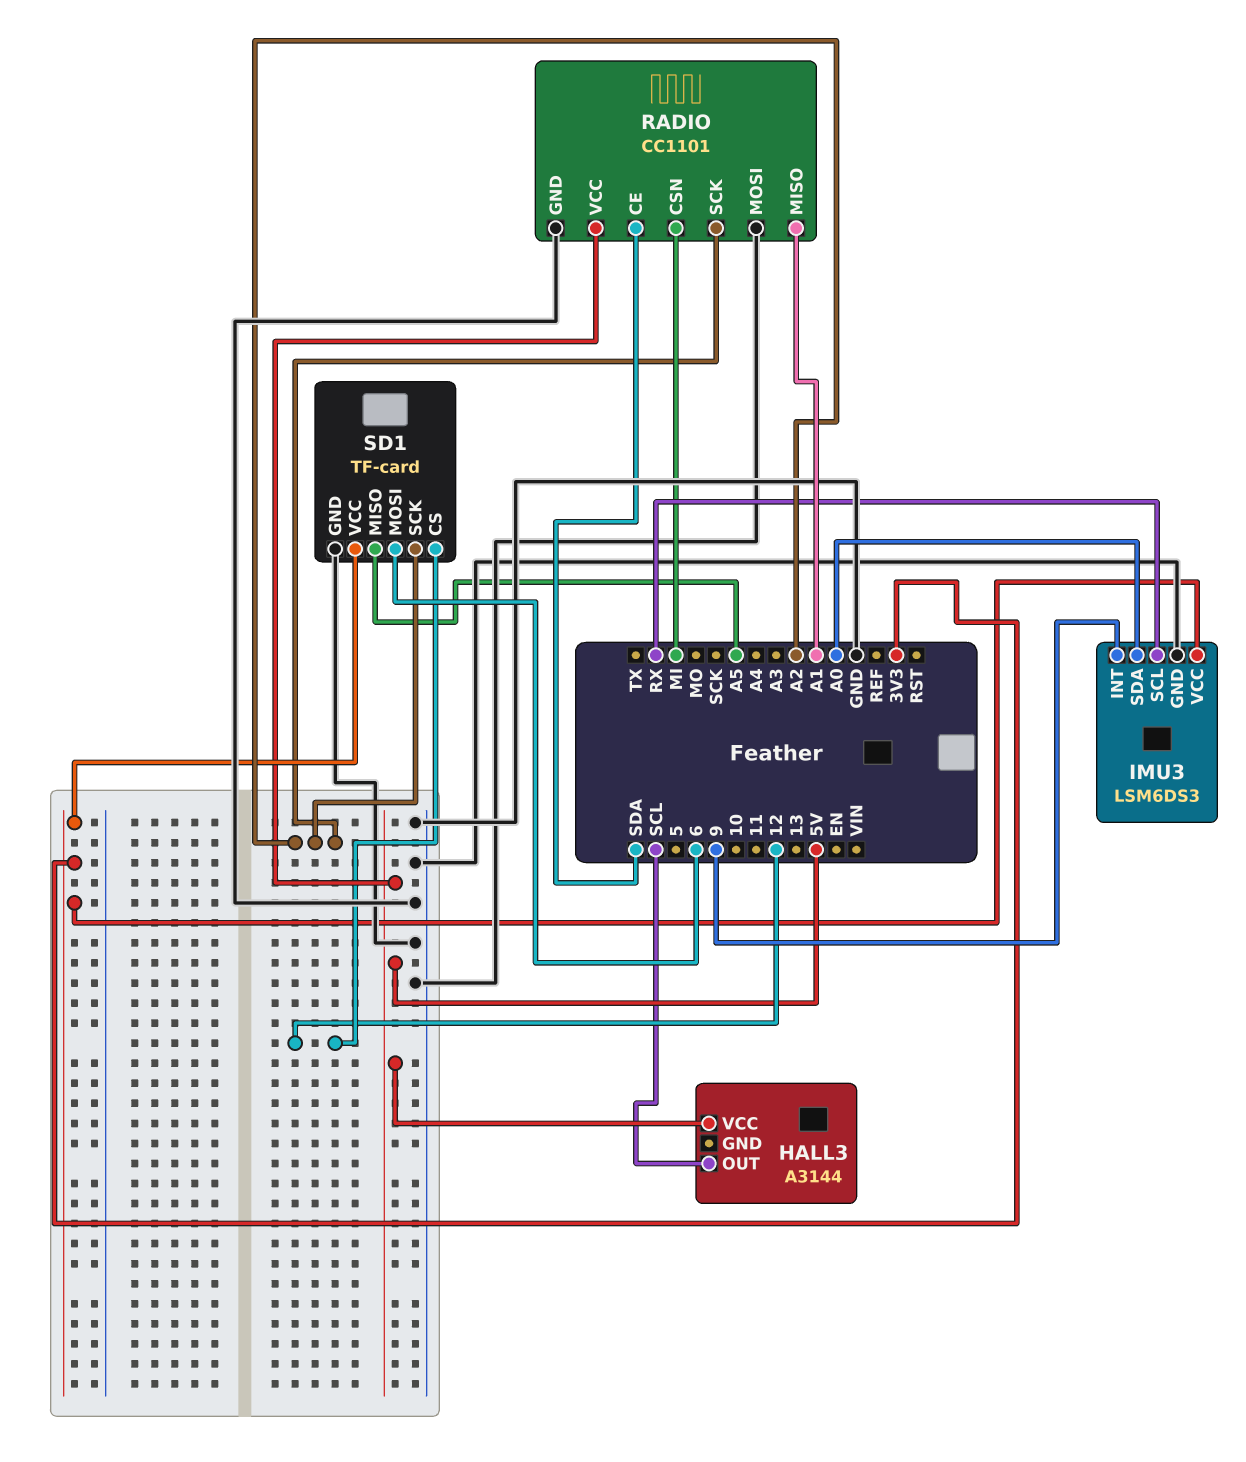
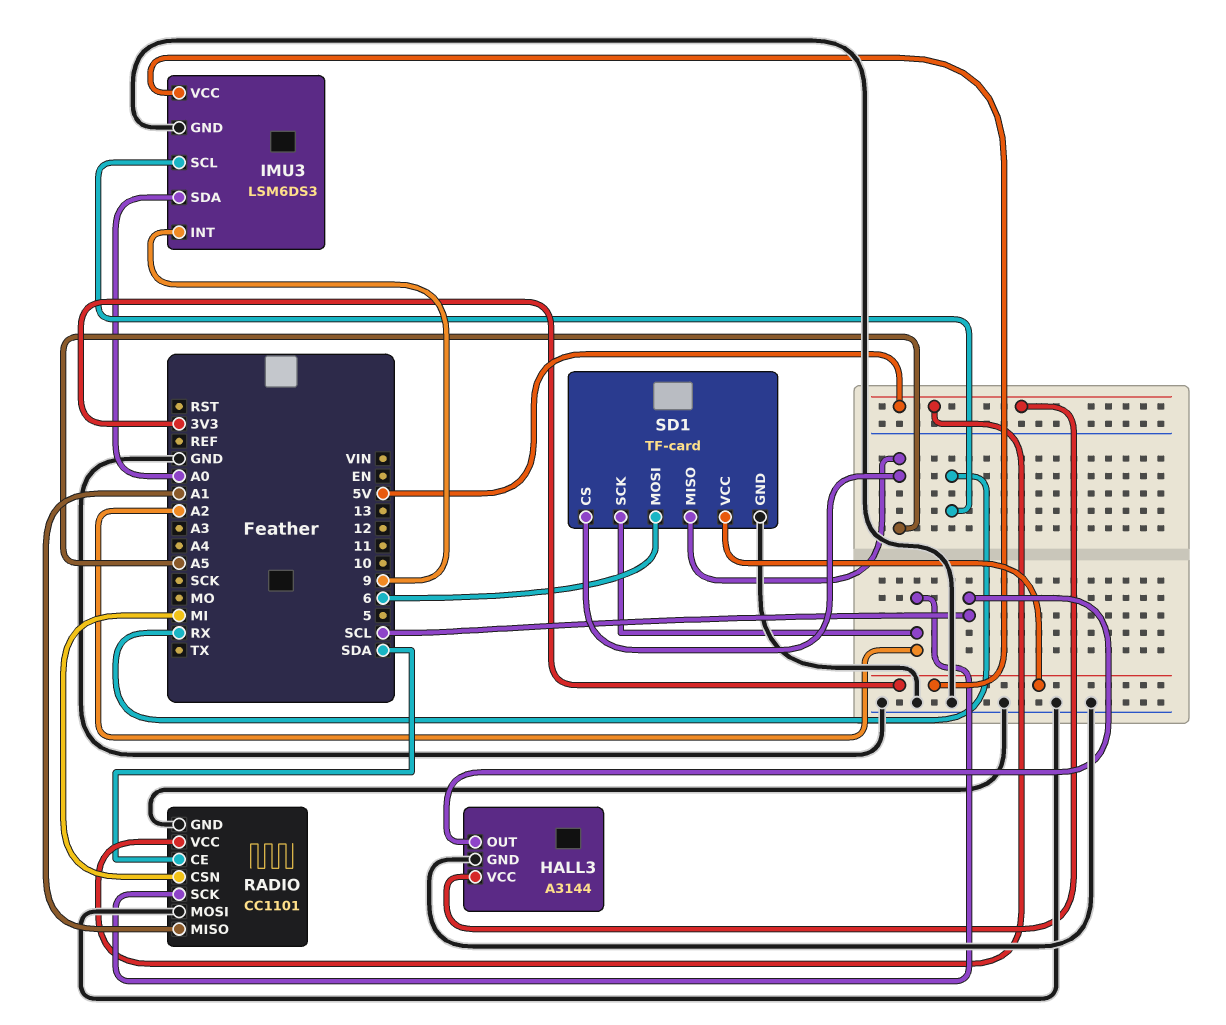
HALL3 pin GND: none -> GND
SD1 pin CS: 12 -> A5

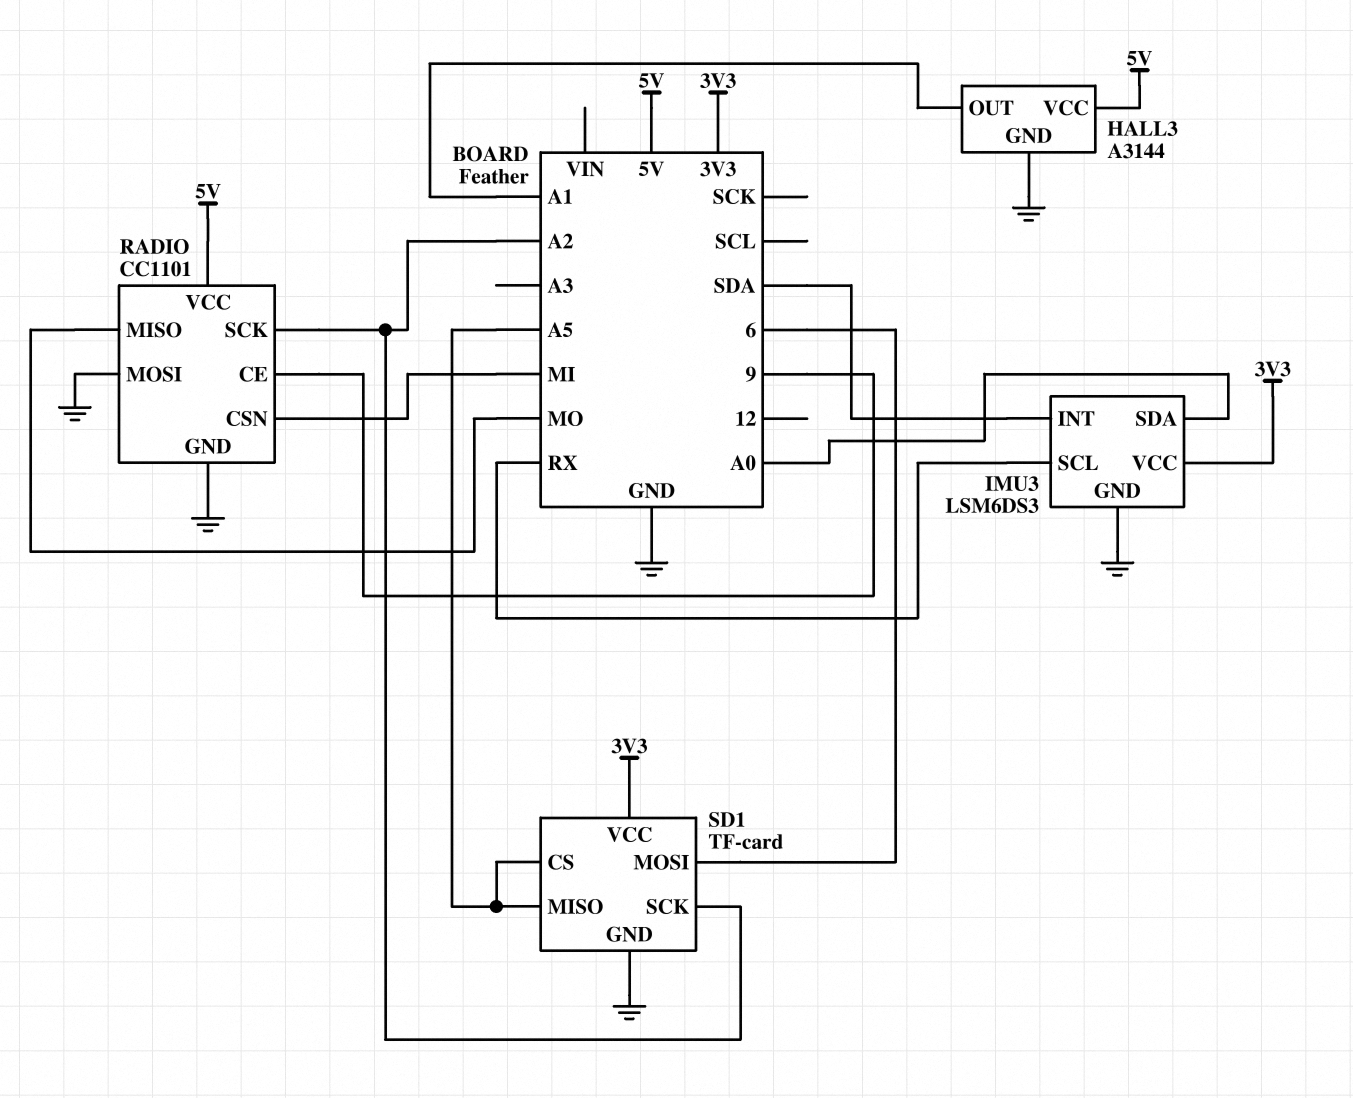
HALL3 pin OUT: SCL -> A1
IMU3 pin INT: 9 -> SDA
RADIO pin CE: SDA -> 9
RADIO pin MISO: A1 -> MO

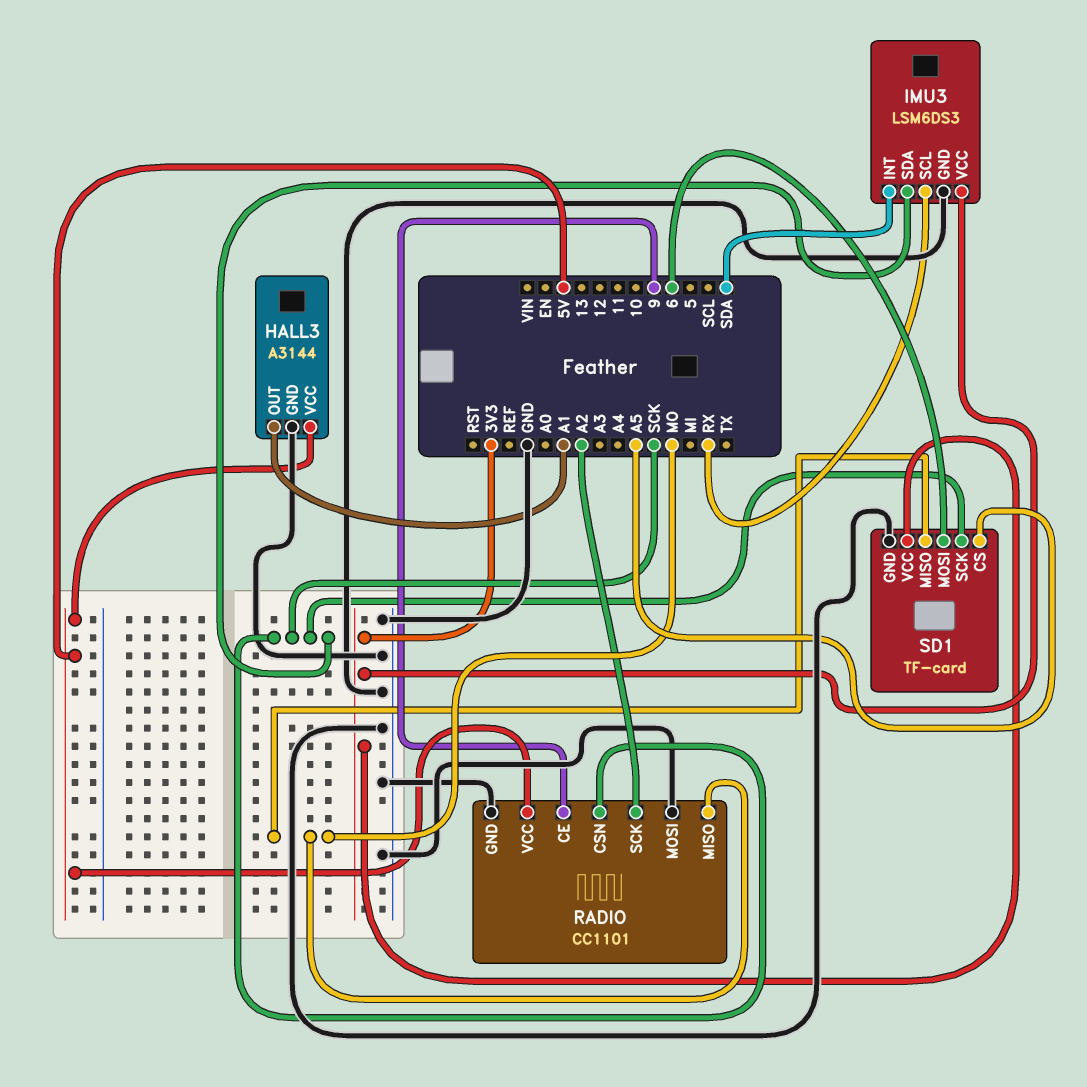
IMU3 pin SDA: A0 -> SCK
RADIO pin CSN: MI -> SCK
SD1 pin MISO: A5 -> MO
SD1 pin SCK: A2 -> SCK

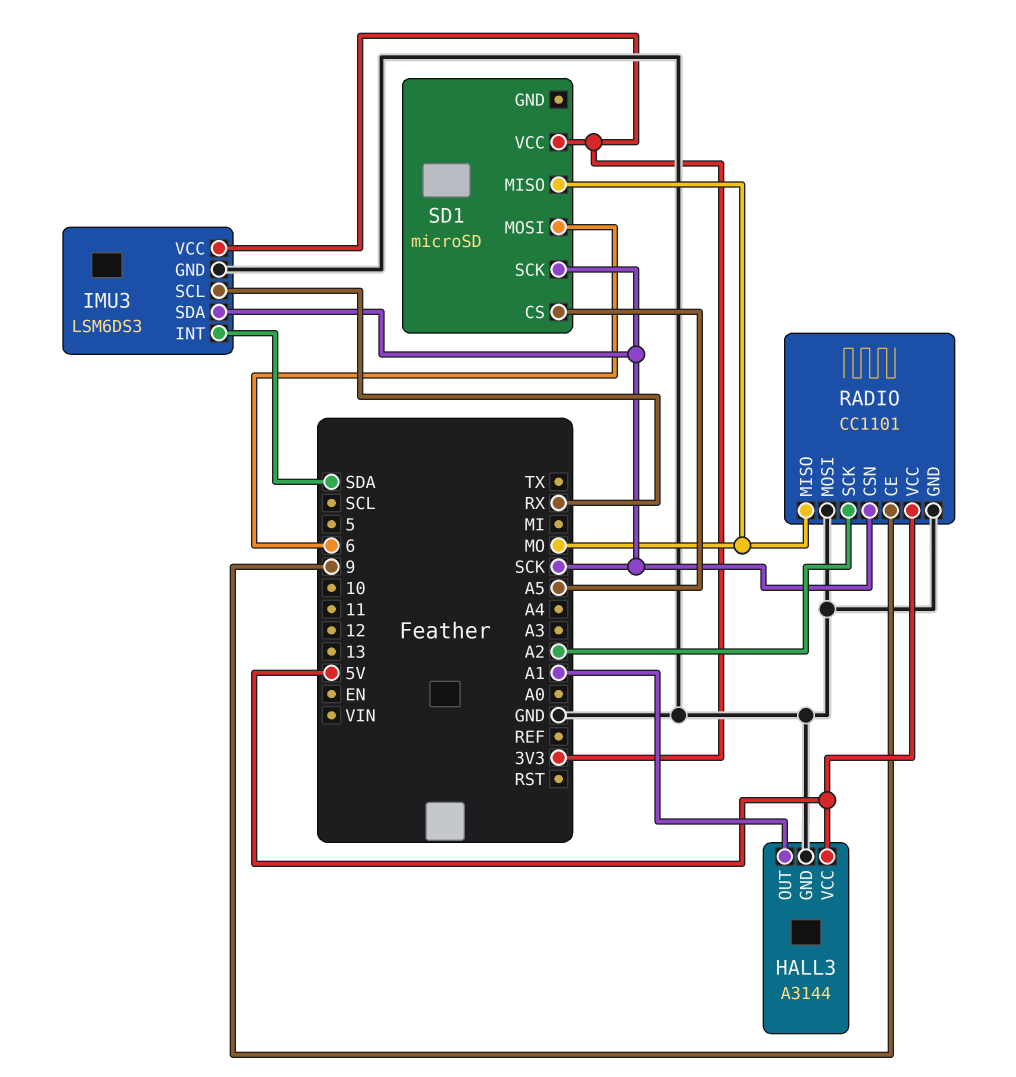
SD1: TF-card -> microSD
SD1 pin GND: GND -> none

